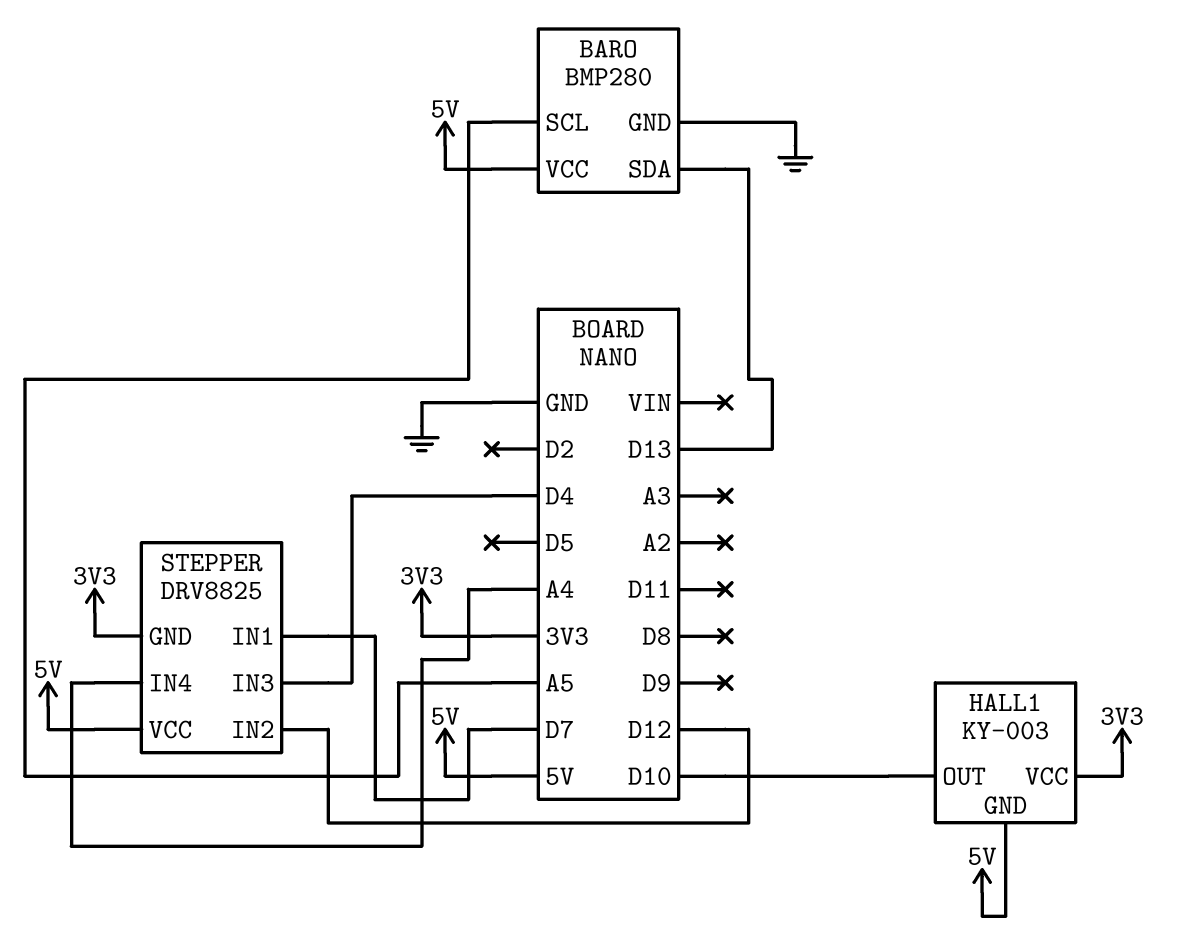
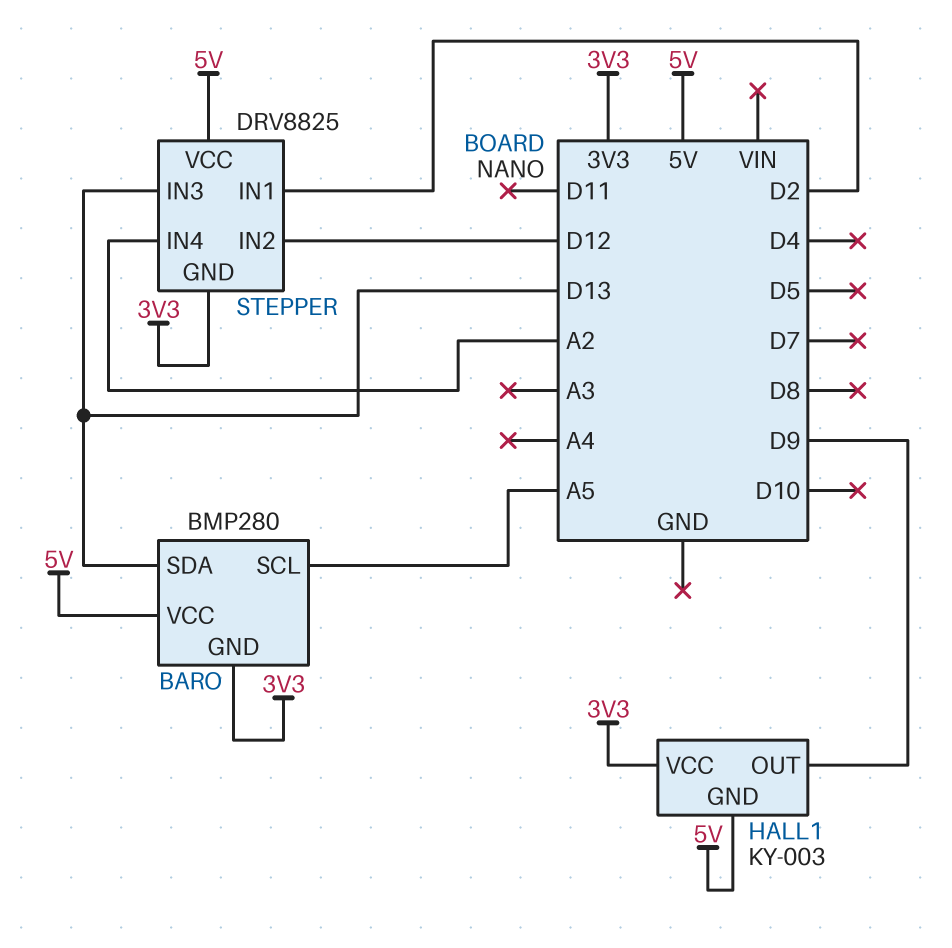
BARO pin GND: GND -> 3V3
HALL1 pin OUT: D10 -> D9
STEPPER pin IN1: D7 -> D2
STEPPER pin IN3: D4 -> D13
STEPPER pin IN4: A4 -> A2

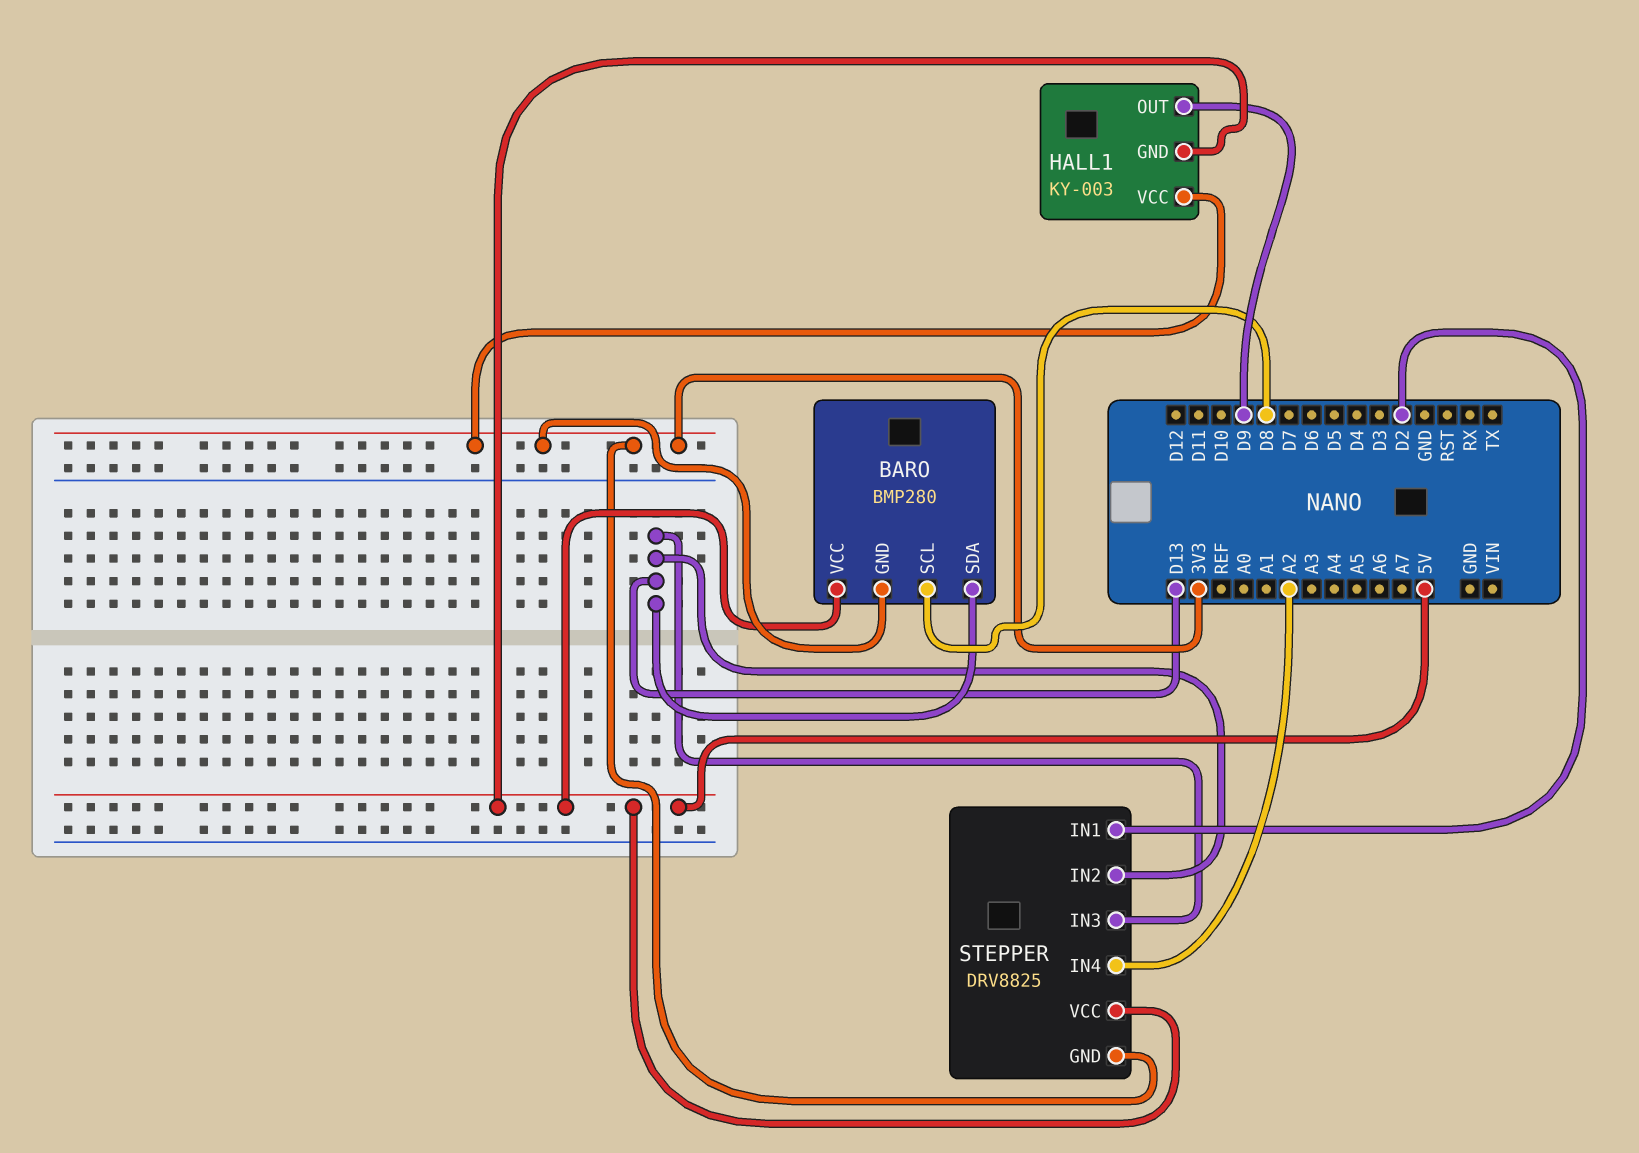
BARO pin SCL: A5 -> D8
STEPPER pin IN2: D12 -> D13

